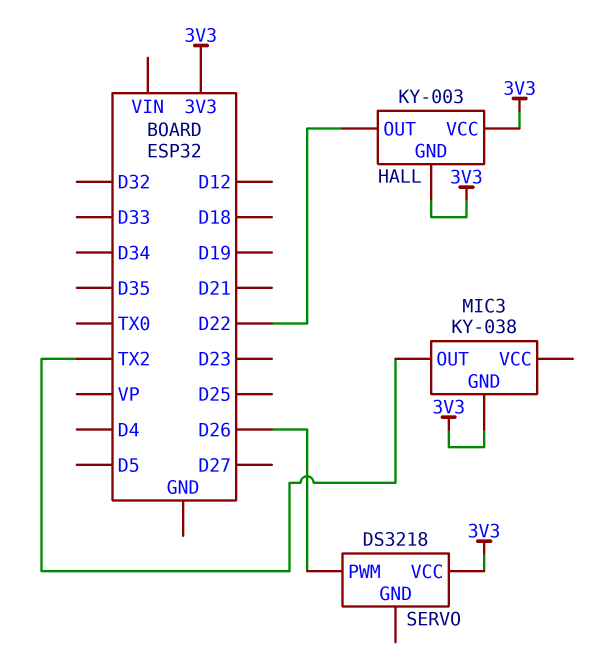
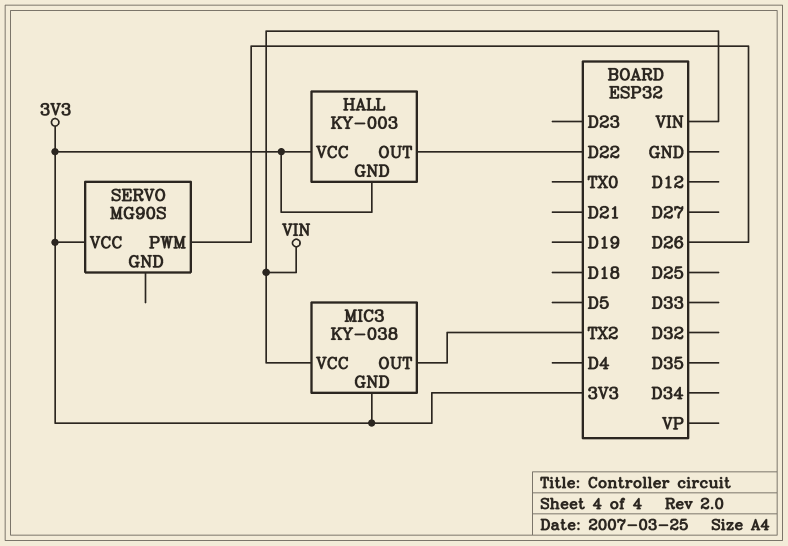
MIC3 pin VCC: none -> VIN
SERVO: DS3218 -> MG90S

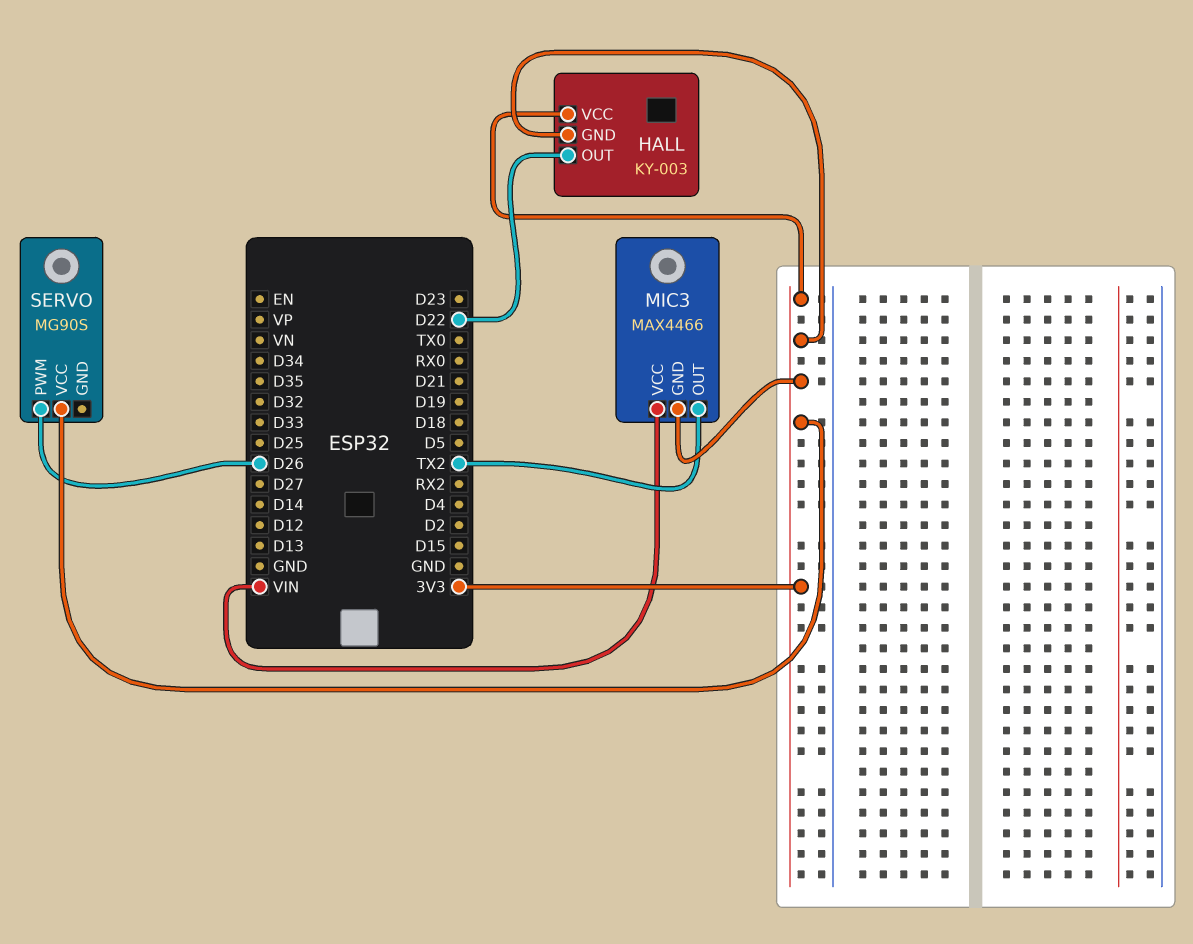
MIC3: KY-038 -> MAX4466

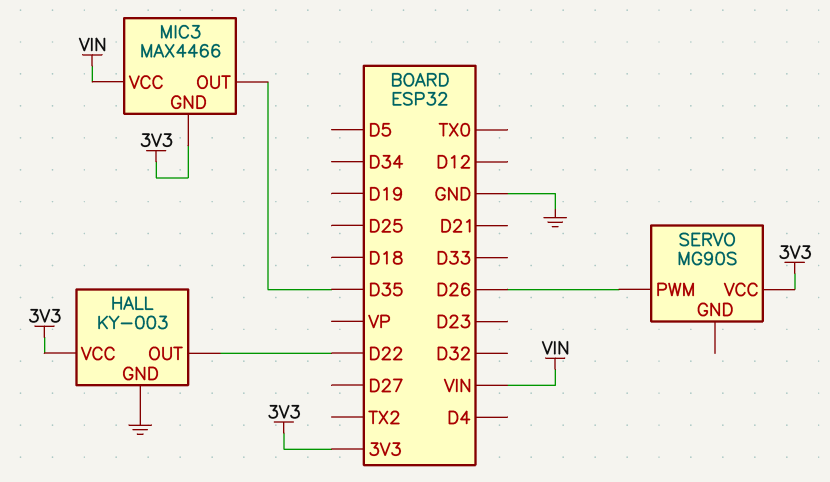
HALL pin GND: 3V3 -> GND
MIC3 pin OUT: TX2 -> D35

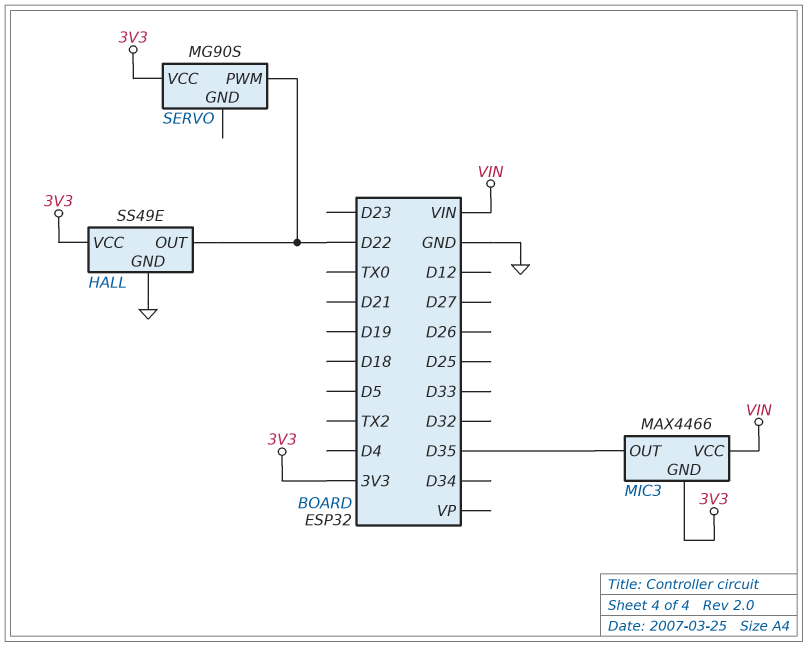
HALL: KY-003 -> SS49E
SERVO pin PWM: D26 -> D22

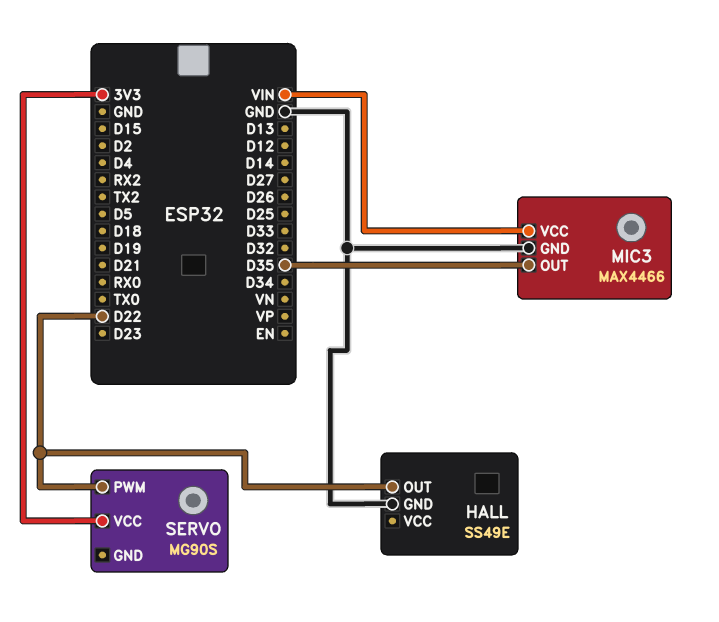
HALL pin VCC: 3V3 -> none
MIC3 pin GND: 3V3 -> GND

